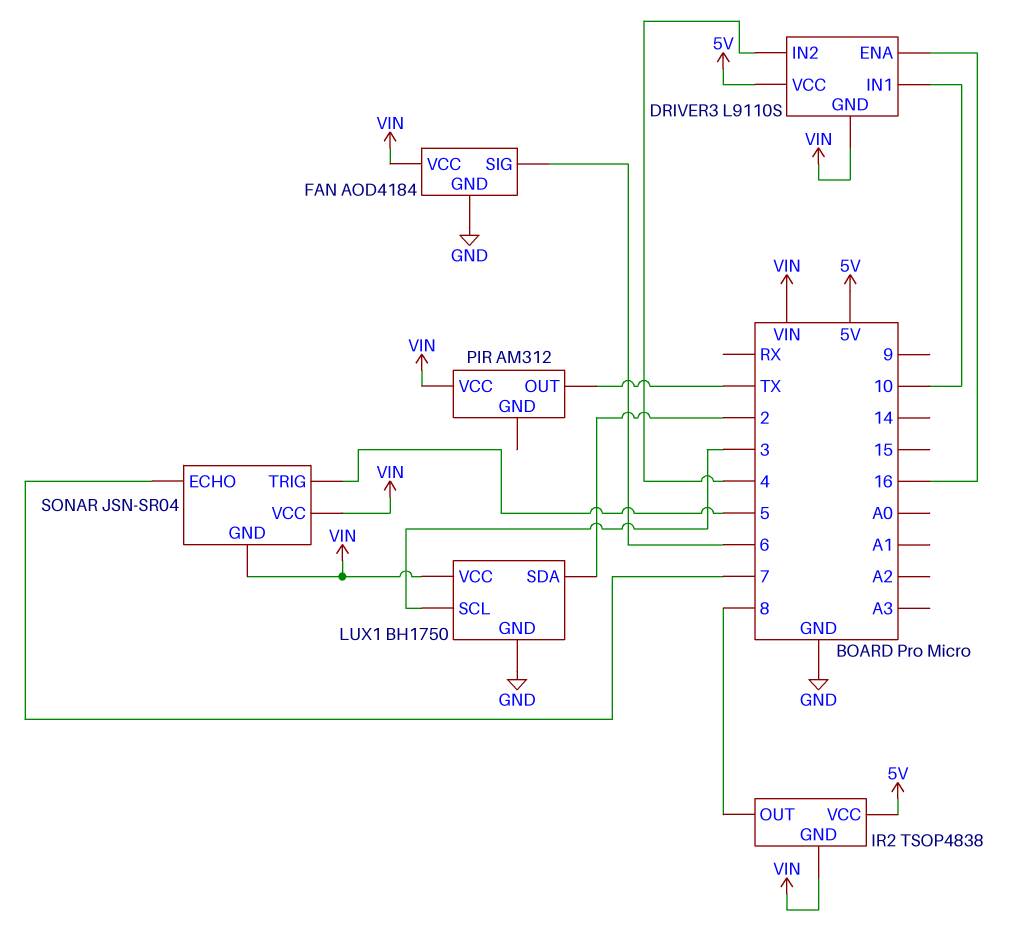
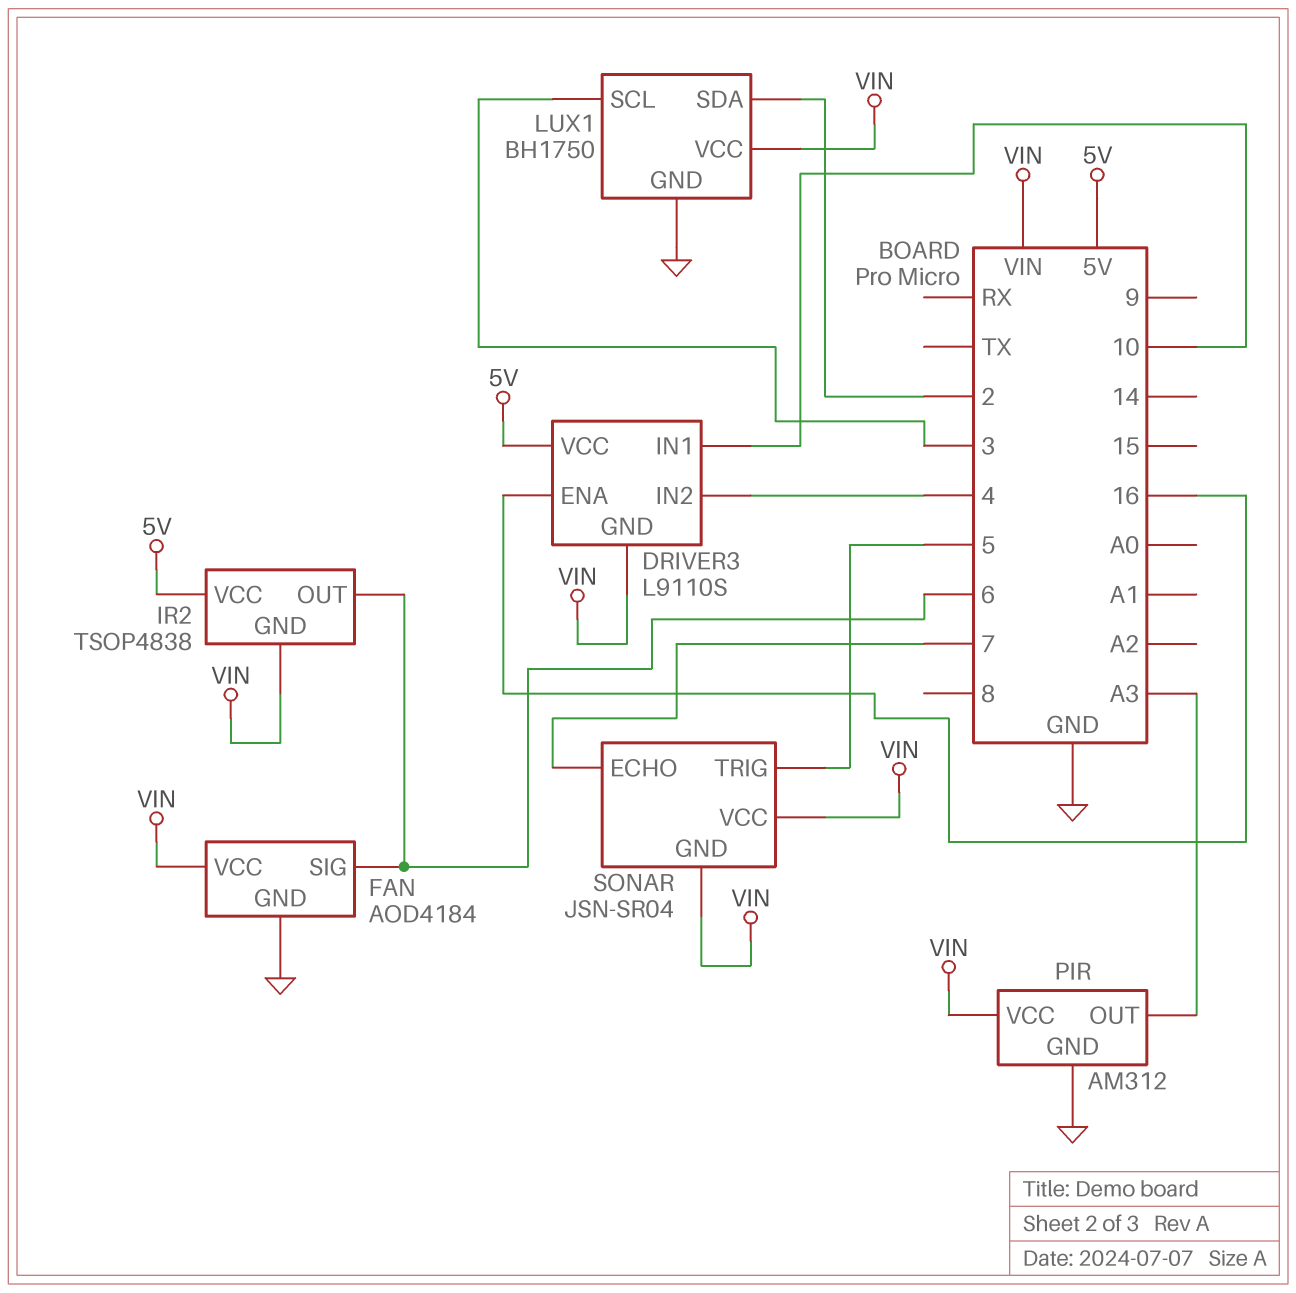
IR2 pin OUT: 8 -> 6
PIR pin GND: none -> GND
PIR pin OUT: TX -> A3

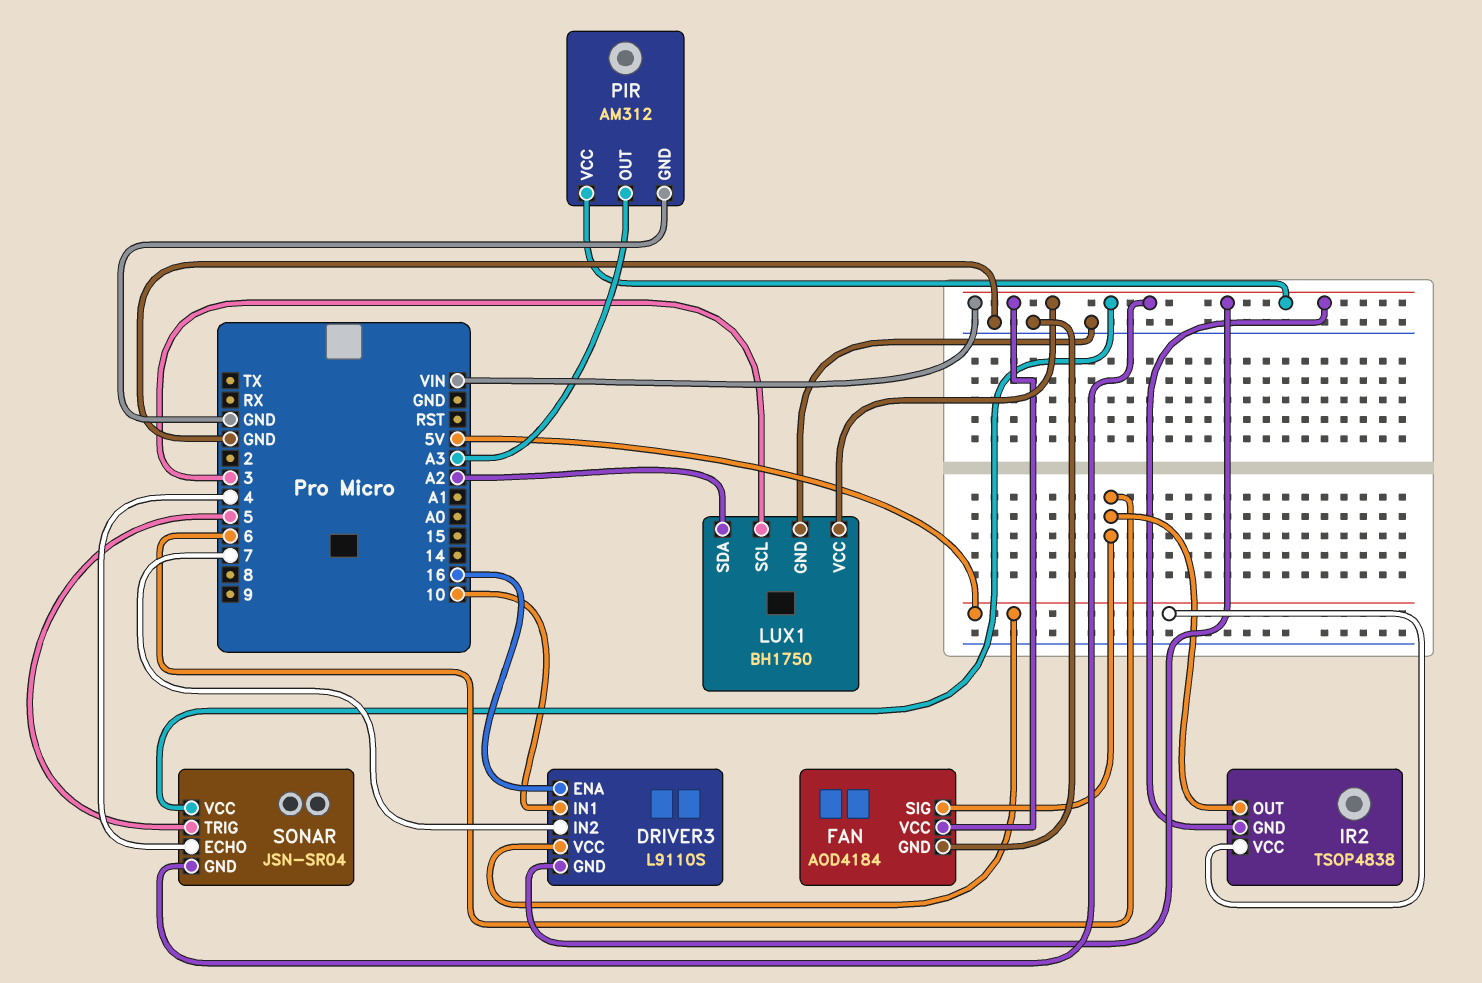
DRIVER3 pin IN2: 4 -> 7
LUX1 pin SDA: 2 -> A2
SONAR pin ECHO: 7 -> 4

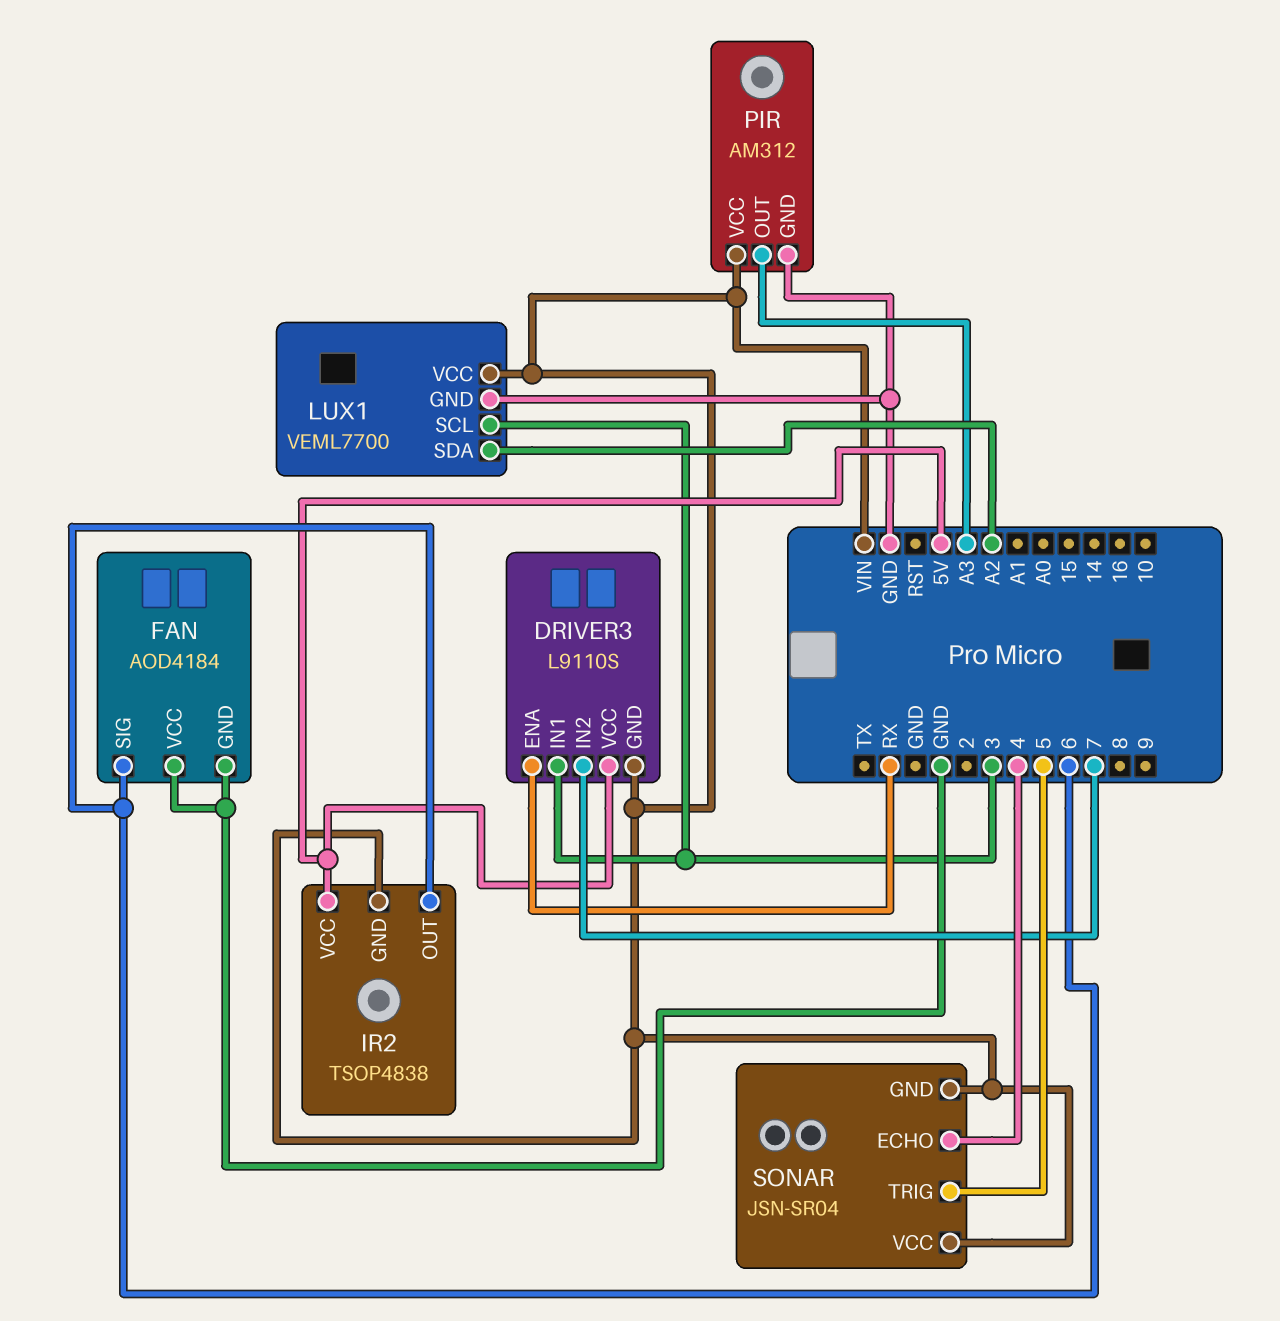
DRIVER3 pin ENA: 16 -> RX
DRIVER3 pin IN1: 10 -> 3
FAN pin VCC: VIN -> GND
LUX1: BH1750 -> VEML7700

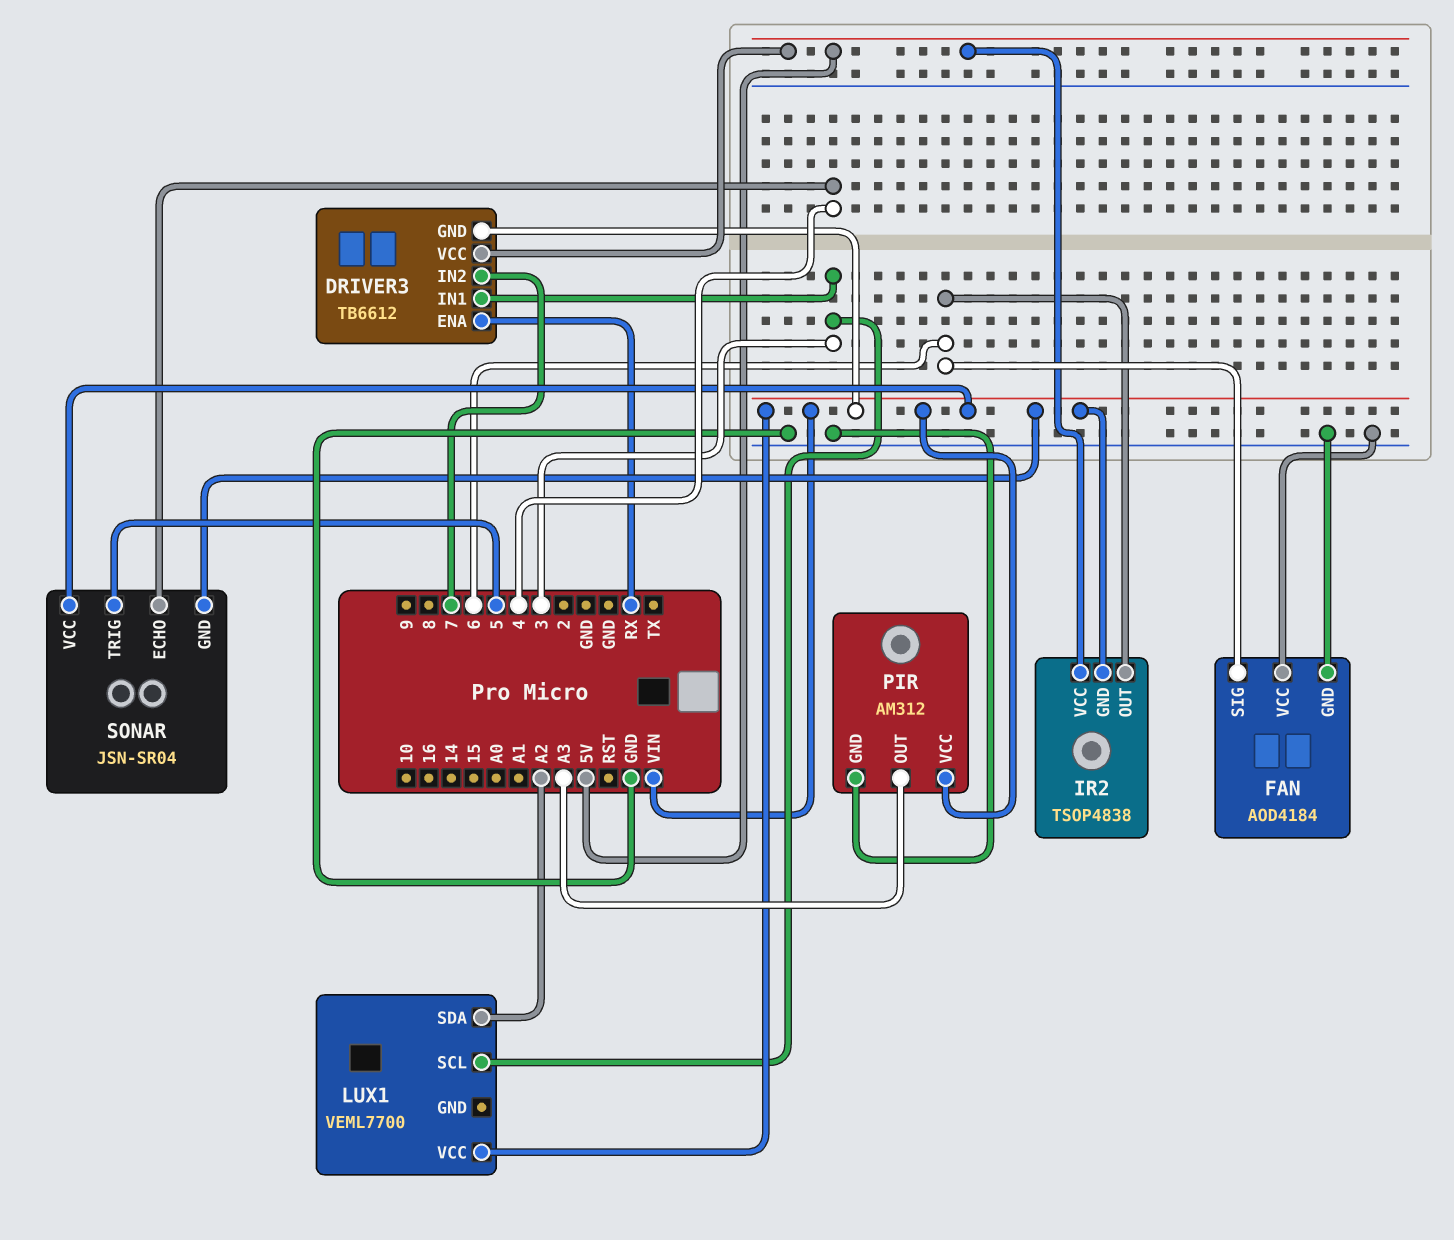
DRIVER3: L9110S -> TB6612
LUX1 pin GND: GND -> none

